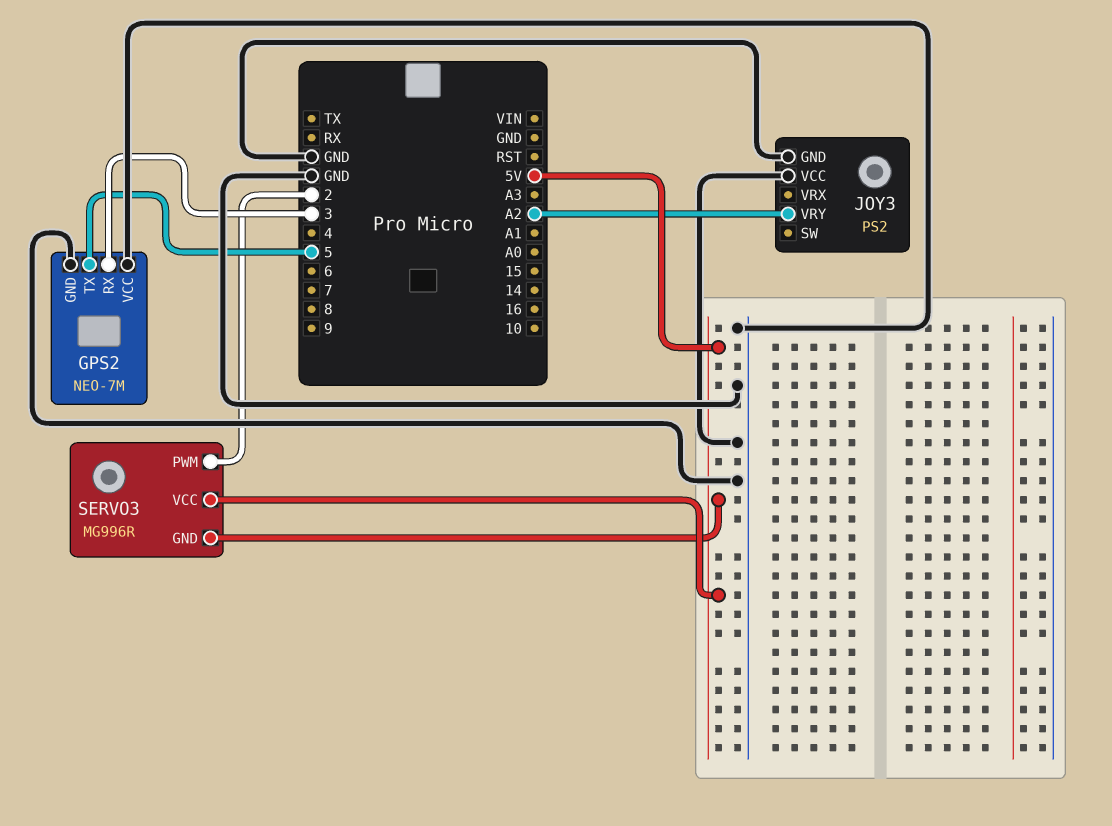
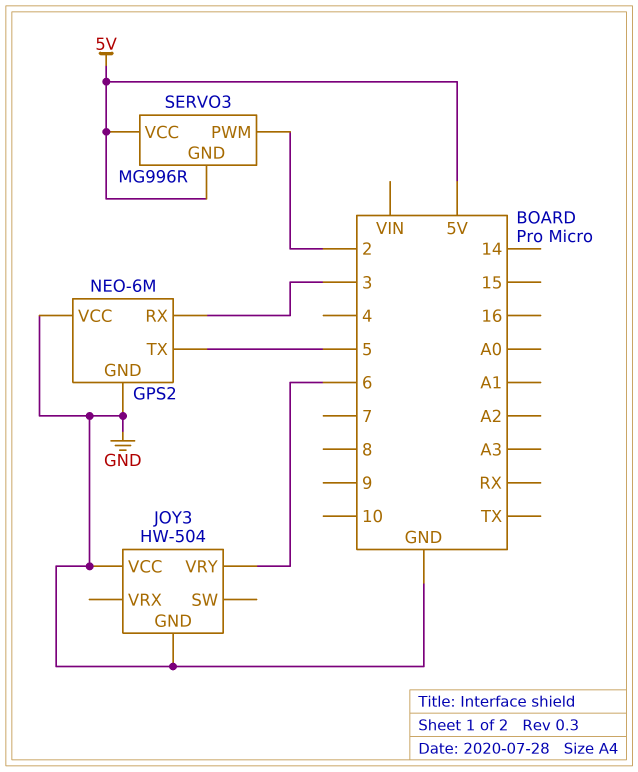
GPS2: NEO-7M -> NEO-6M
JOY3: PS2 -> HW-504
JOY3 pin VRY: A2 -> 6

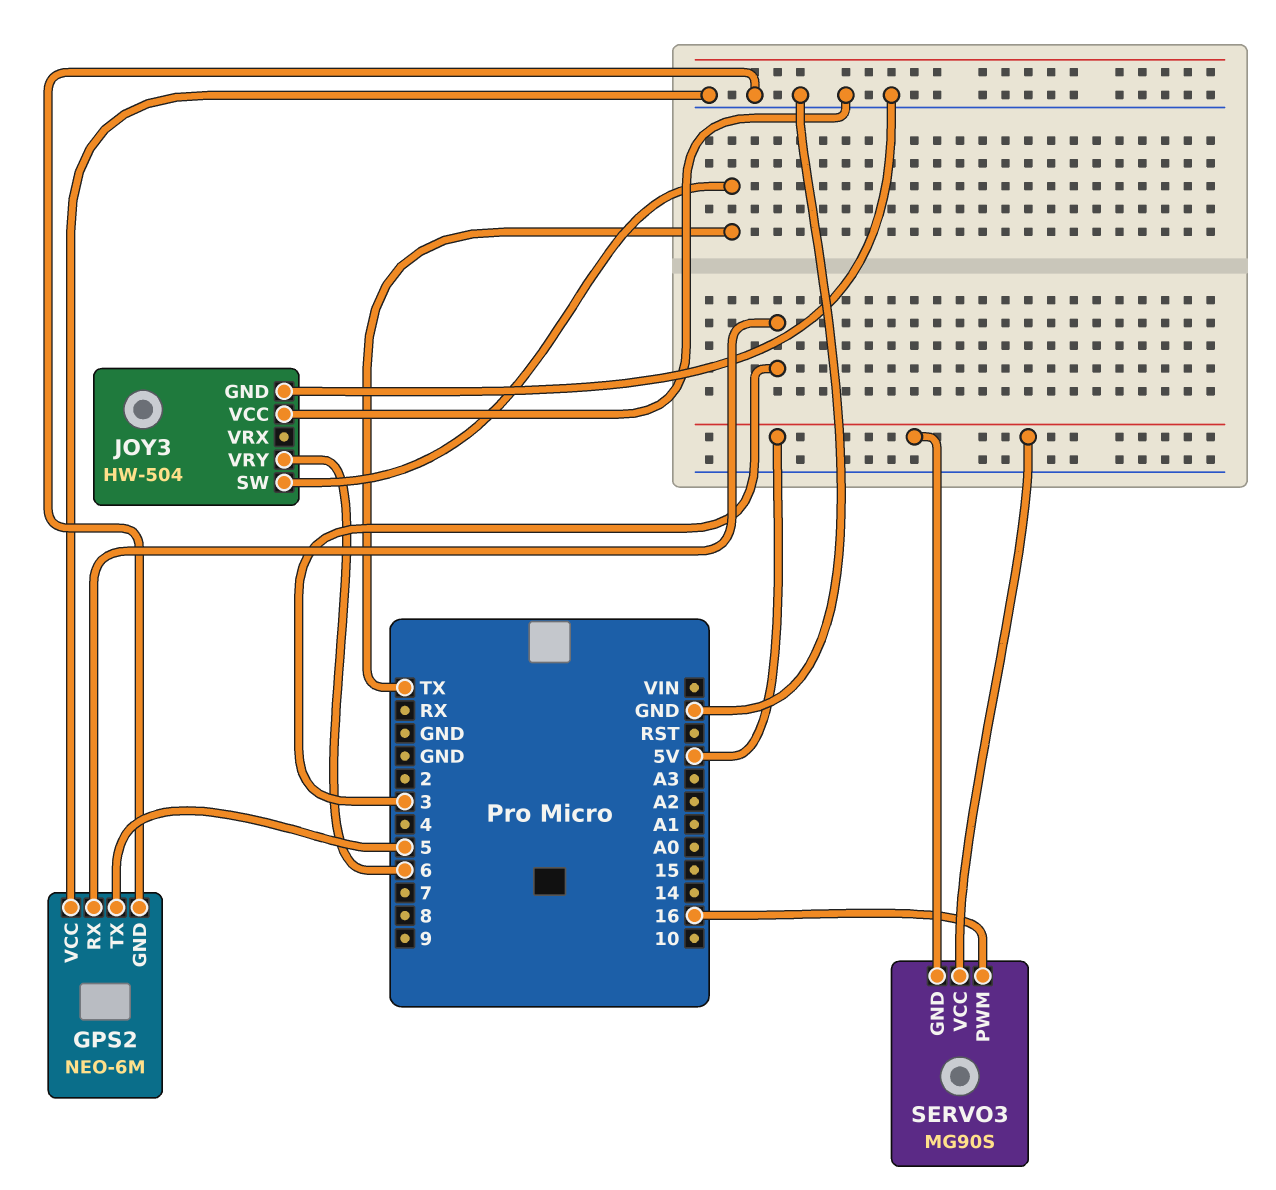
JOY3 pin SW: none -> TX
SERVO3: MG996R -> MG90S
SERVO3 pin PWM: 2 -> 16

